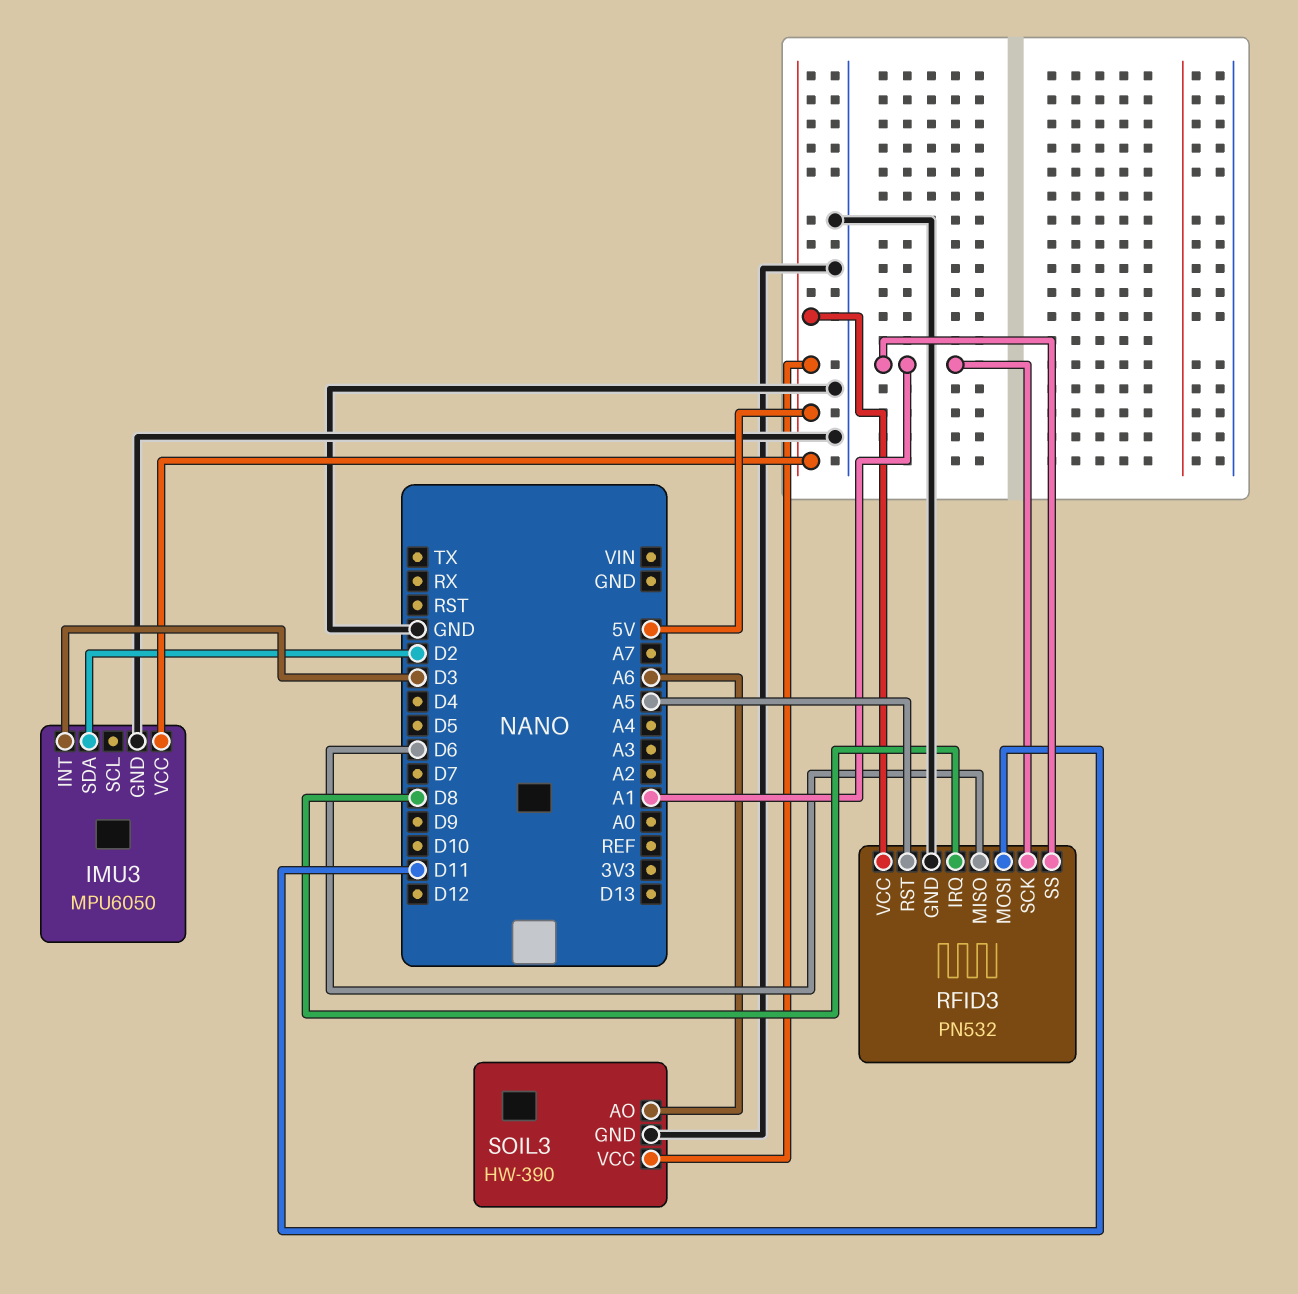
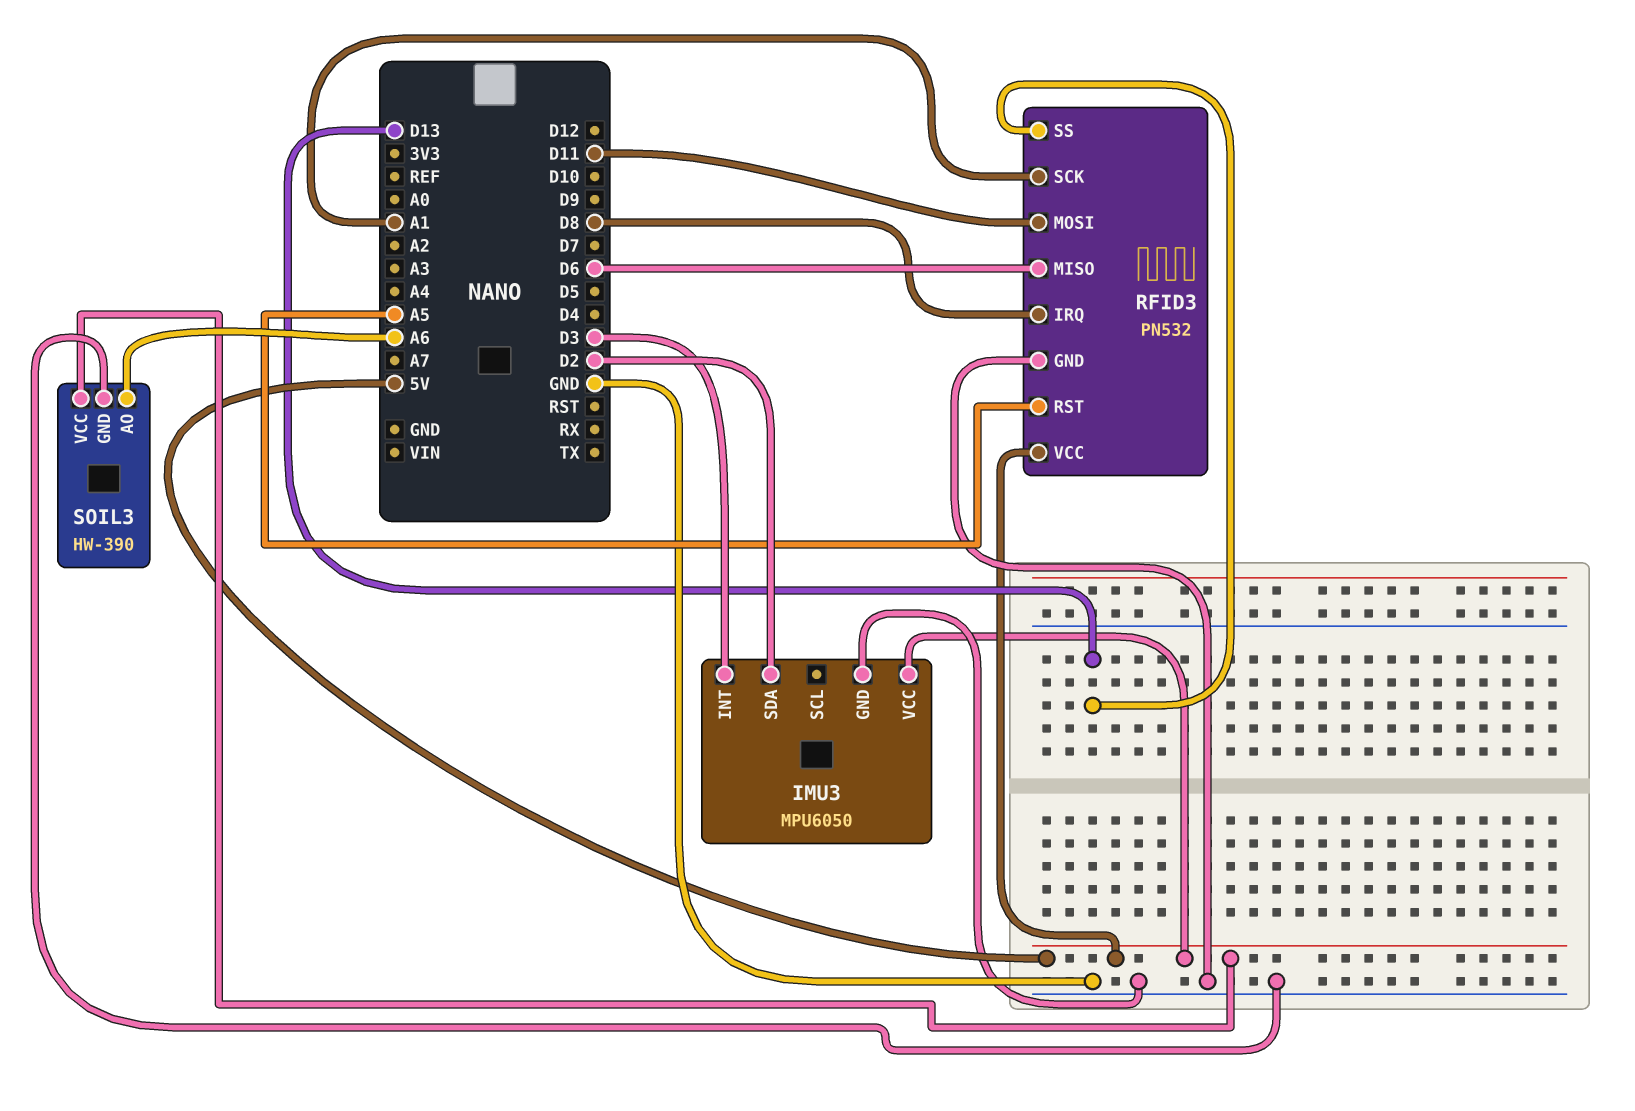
RFID3 pin SS: A1 -> D13

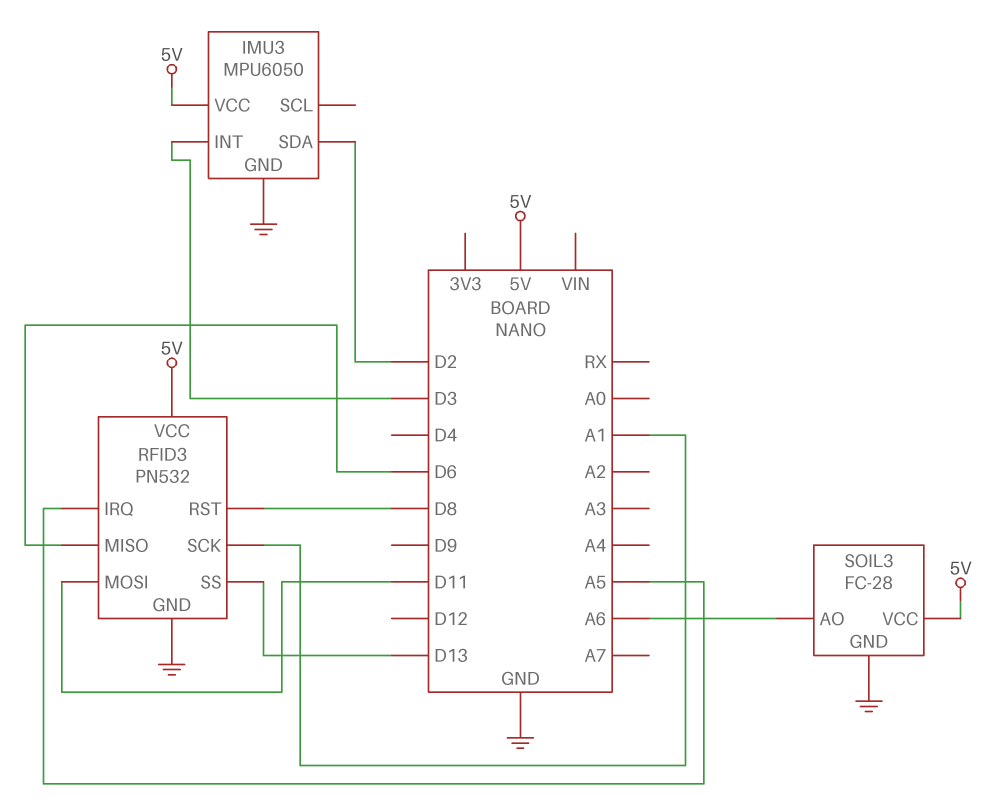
RFID3 pin IRQ: D8 -> A5
RFID3 pin RST: A5 -> D8
SOIL3: HW-390 -> FC-28

